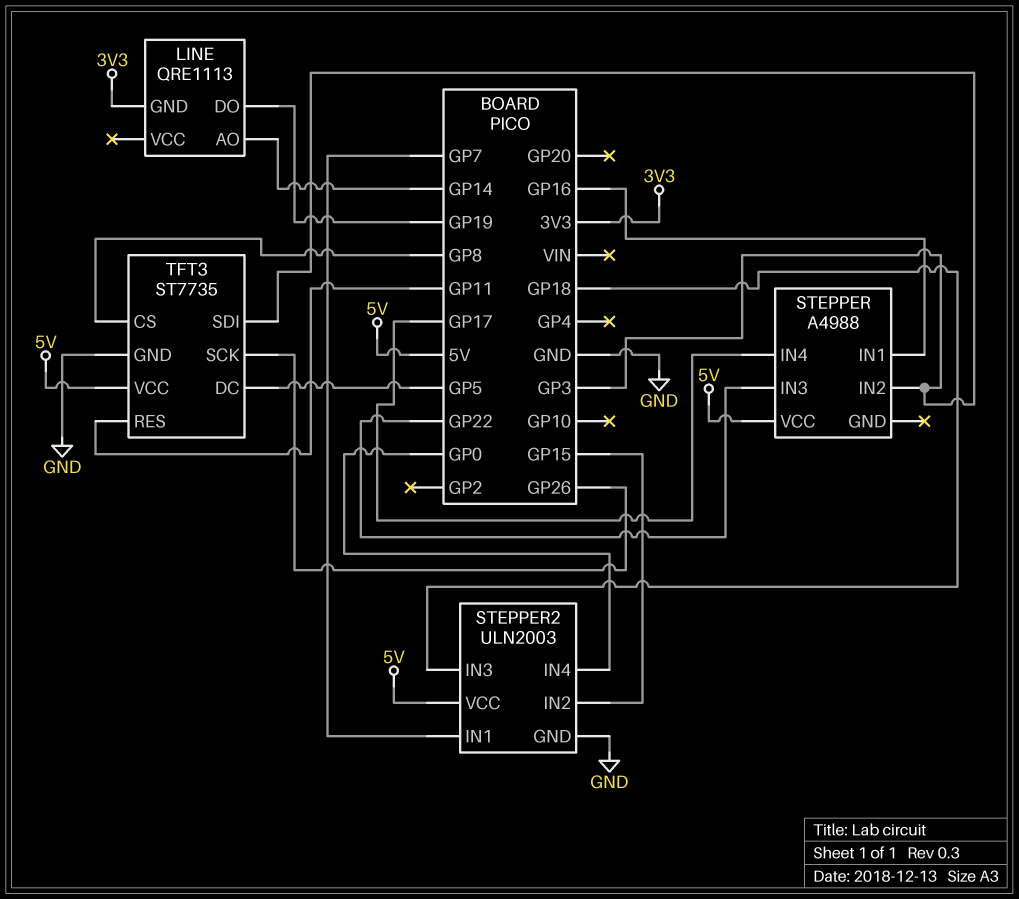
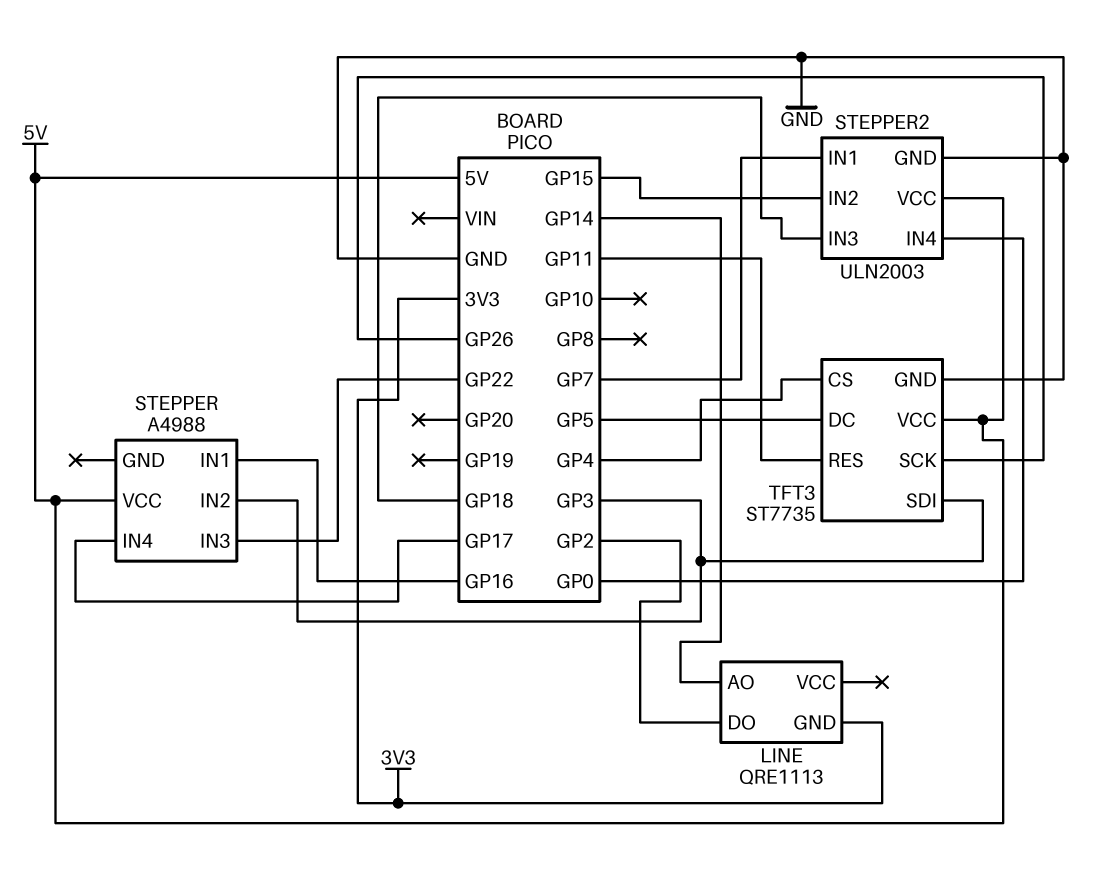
LINE pin DO: GP19 -> GP2
TFT3 pin CS: GP8 -> GP4

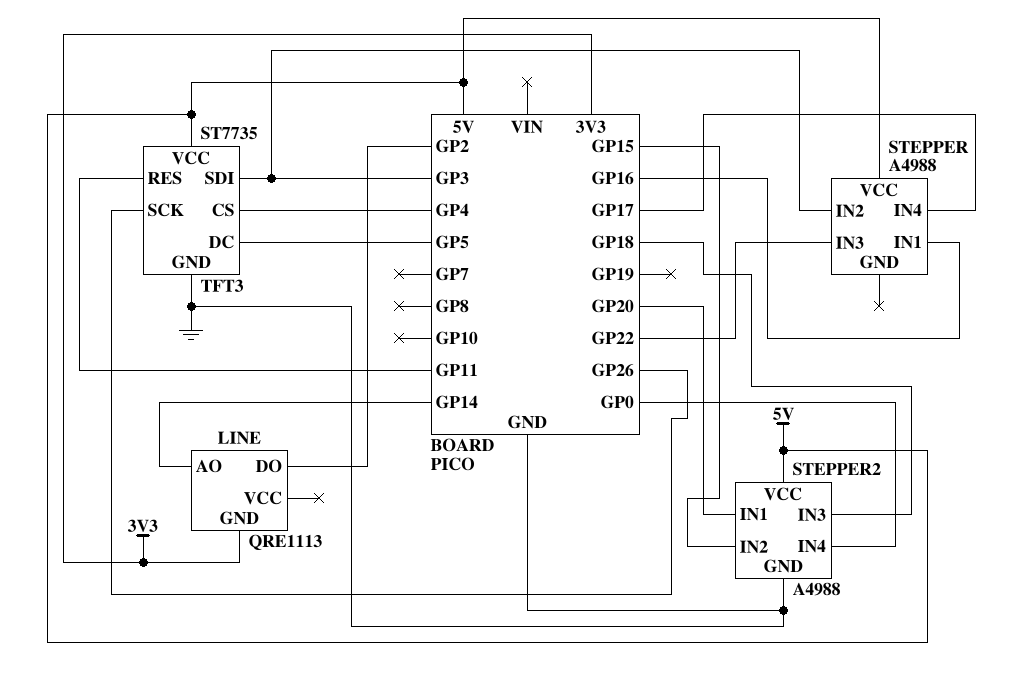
STEPPER2: ULN2003 -> A4988
STEPPER2 pin IN1: GP7 -> GP20

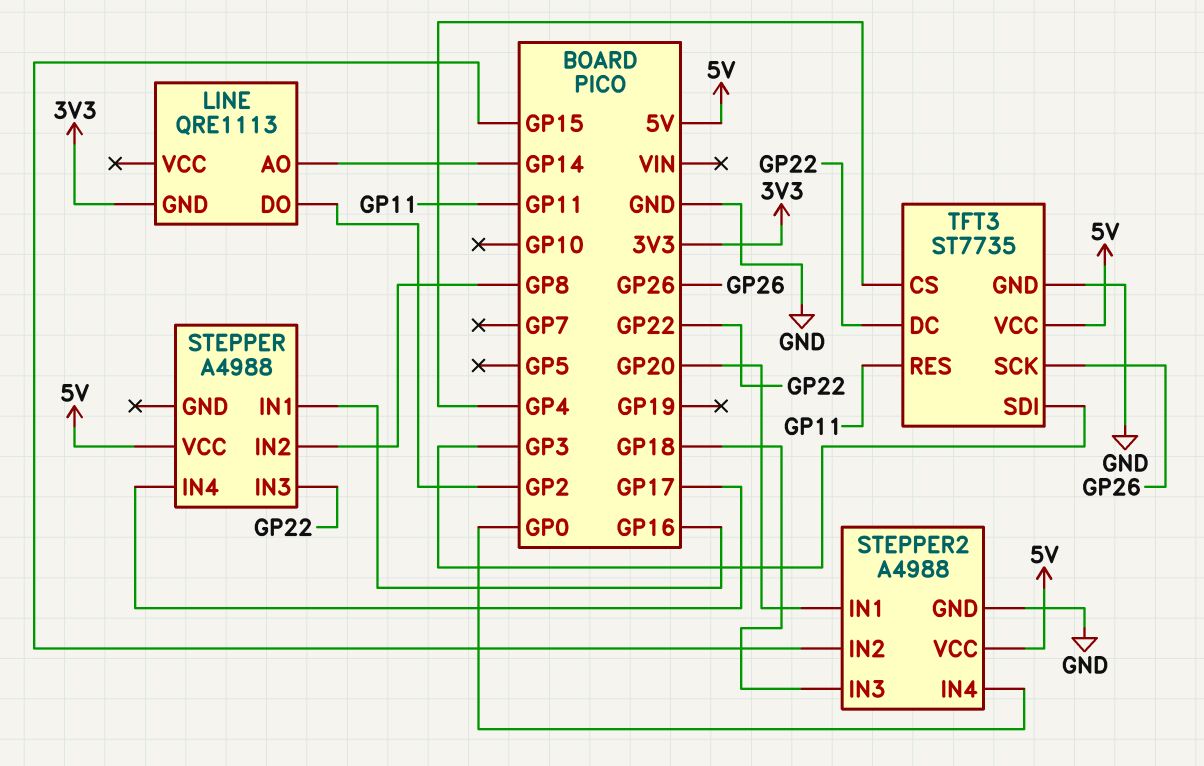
STEPPER pin IN2: GP3 -> GP8
TFT3 pin DC: GP5 -> GP22

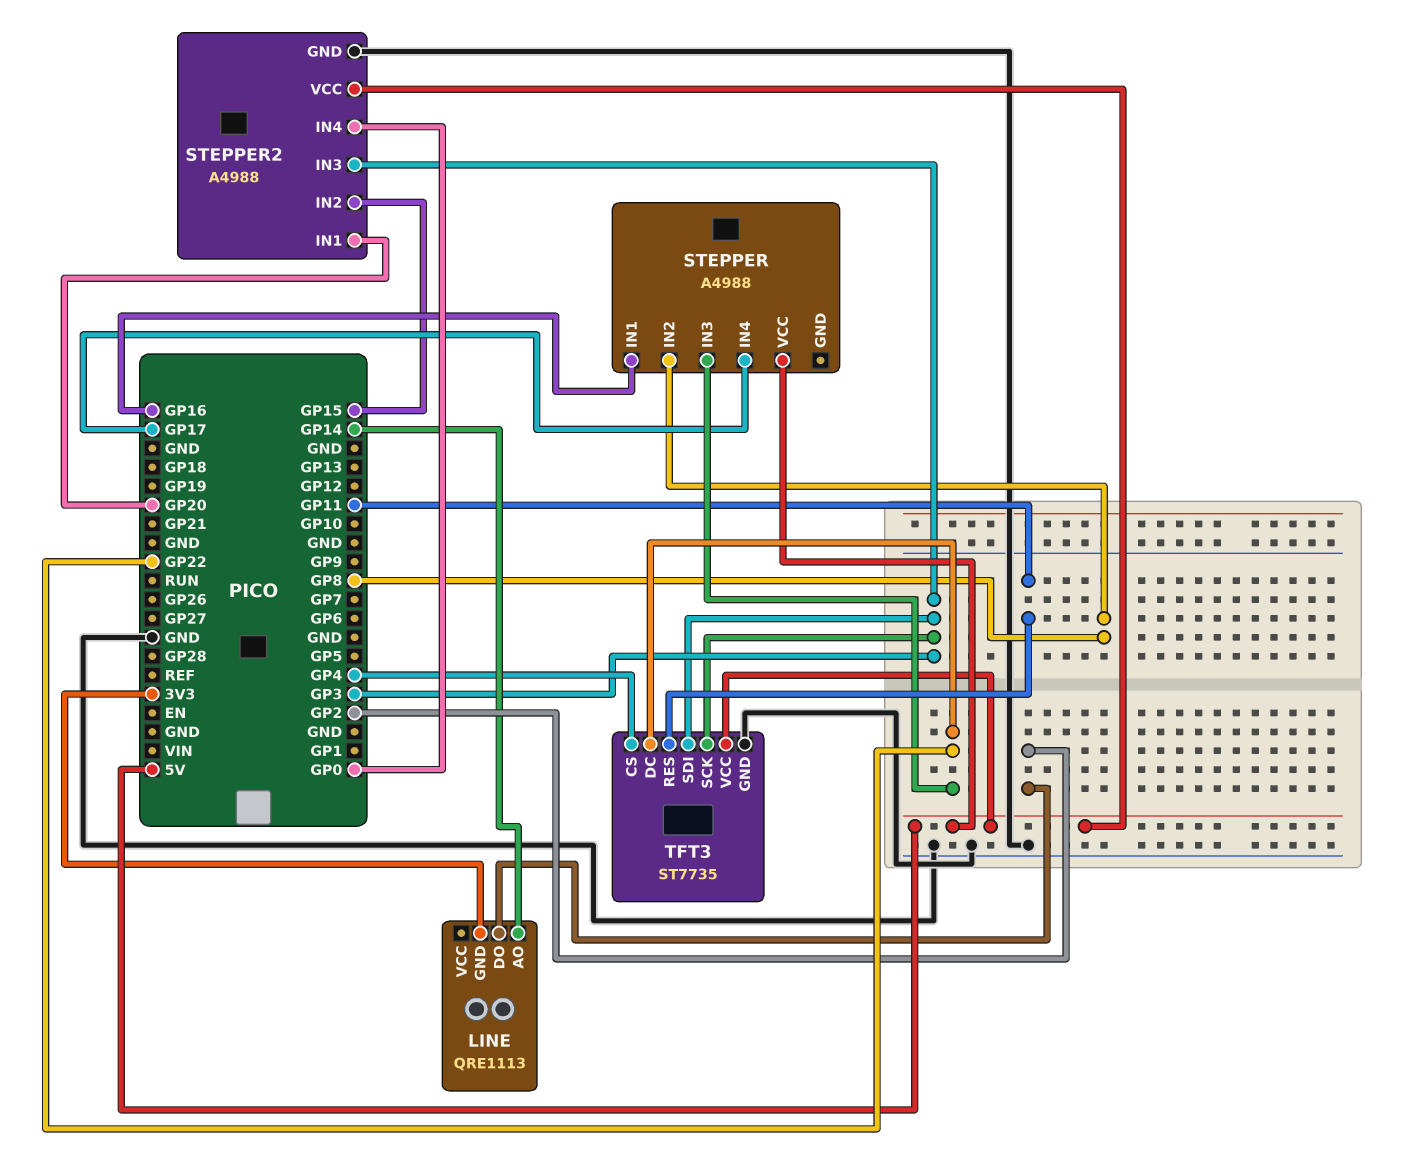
STEPPER2 pin IN3: GP18 -> GP3
TFT3 pin SCK: GP26 -> GP3

